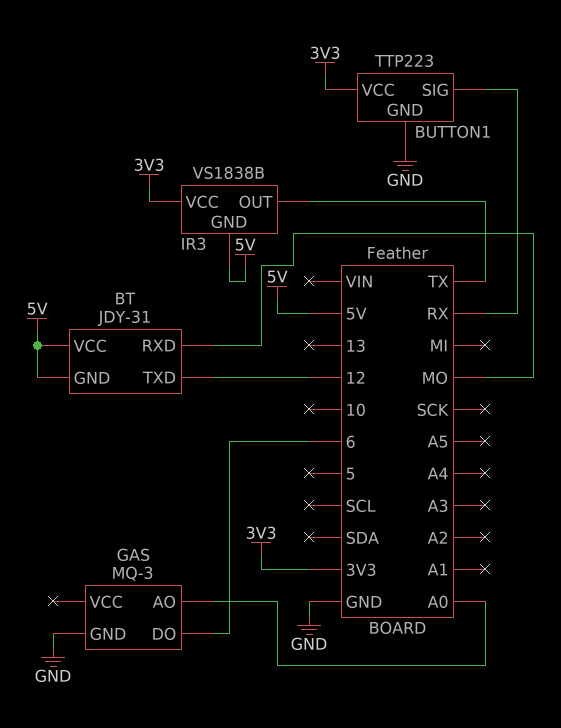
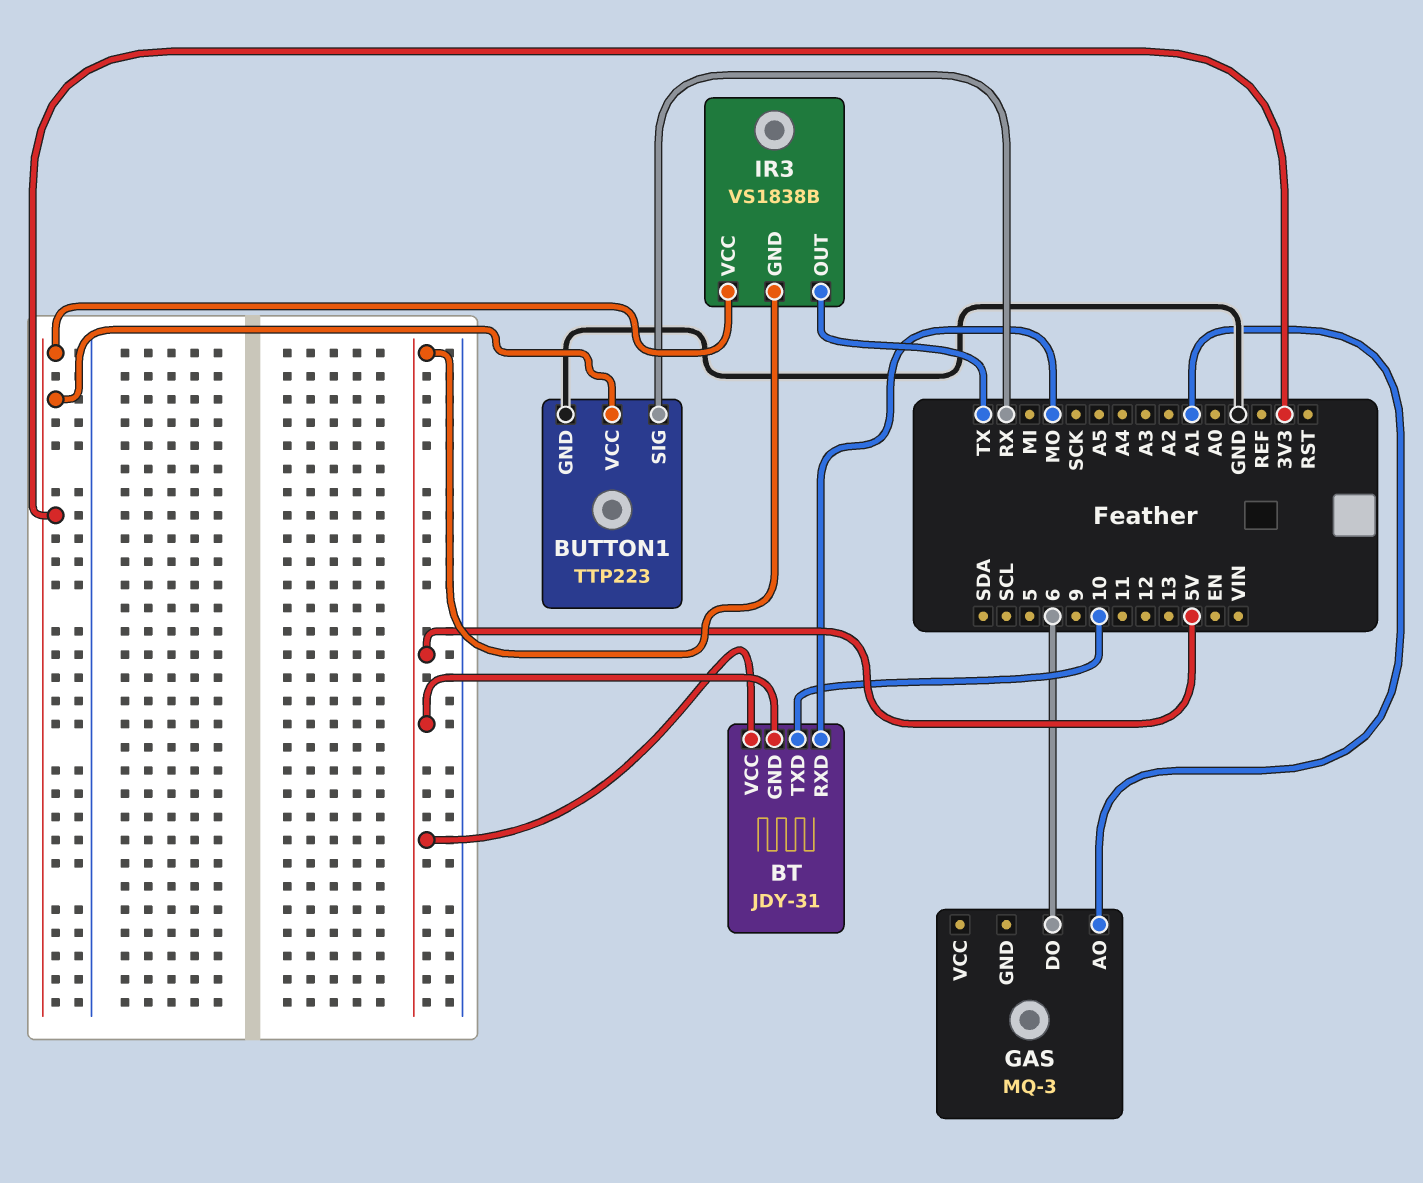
BT pin TXD: 12 -> 10
GAS pin AO: A0 -> A1
GAS pin GND: GND -> none

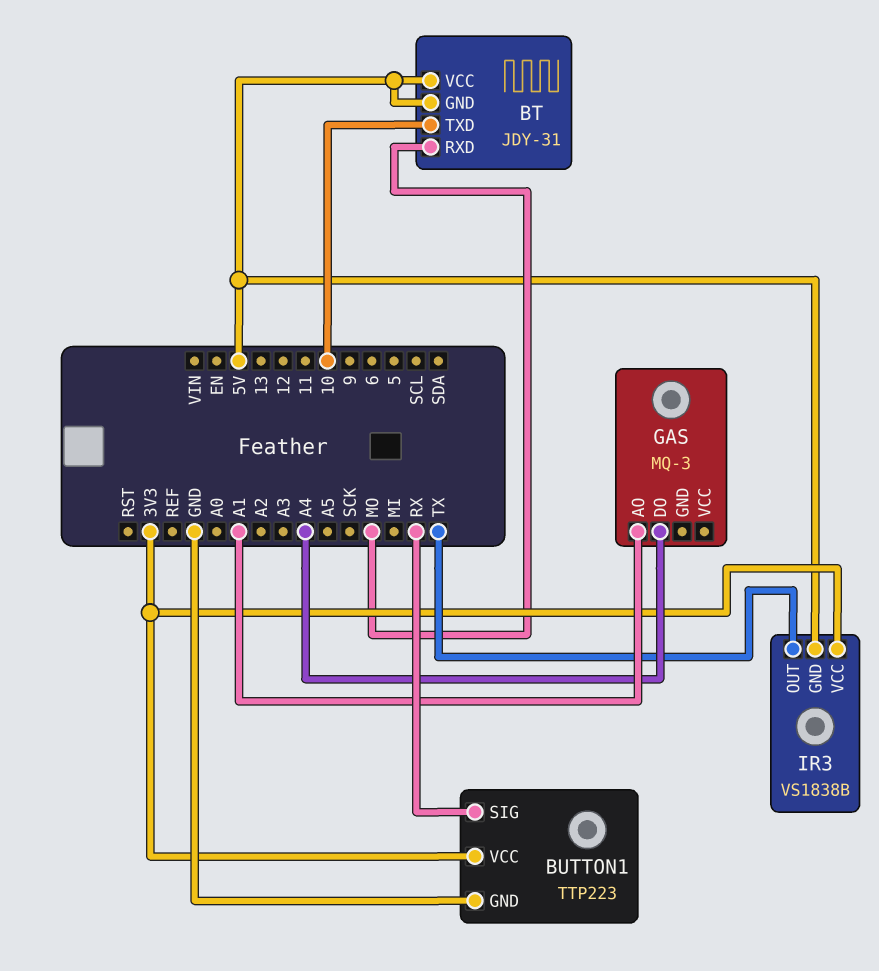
GAS pin DO: 6 -> A4

